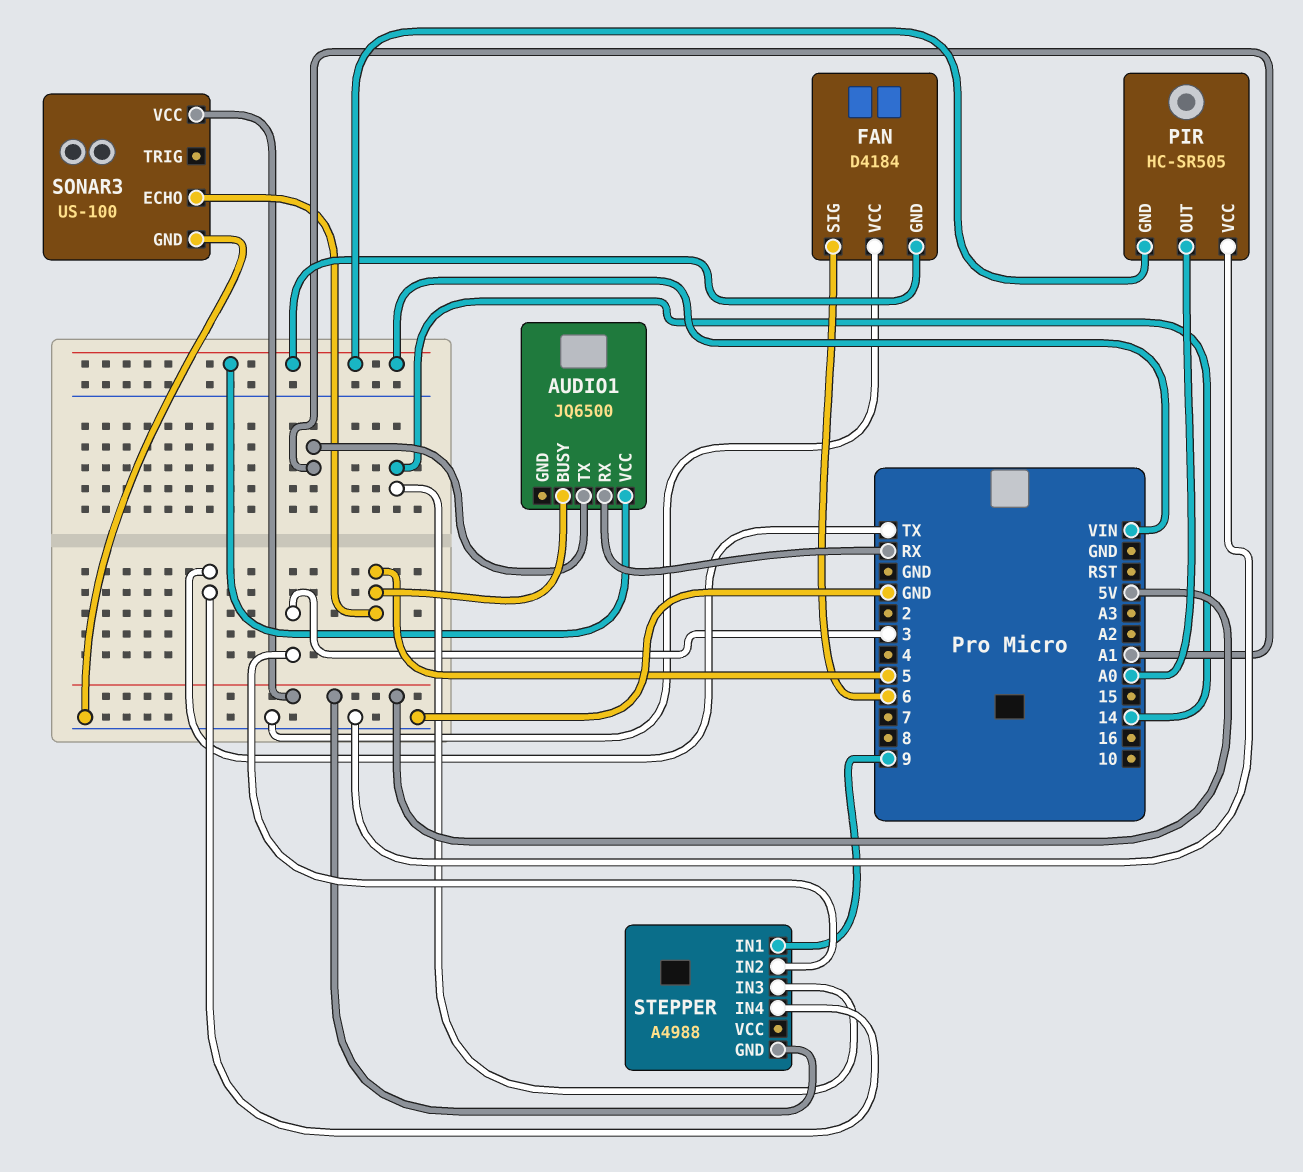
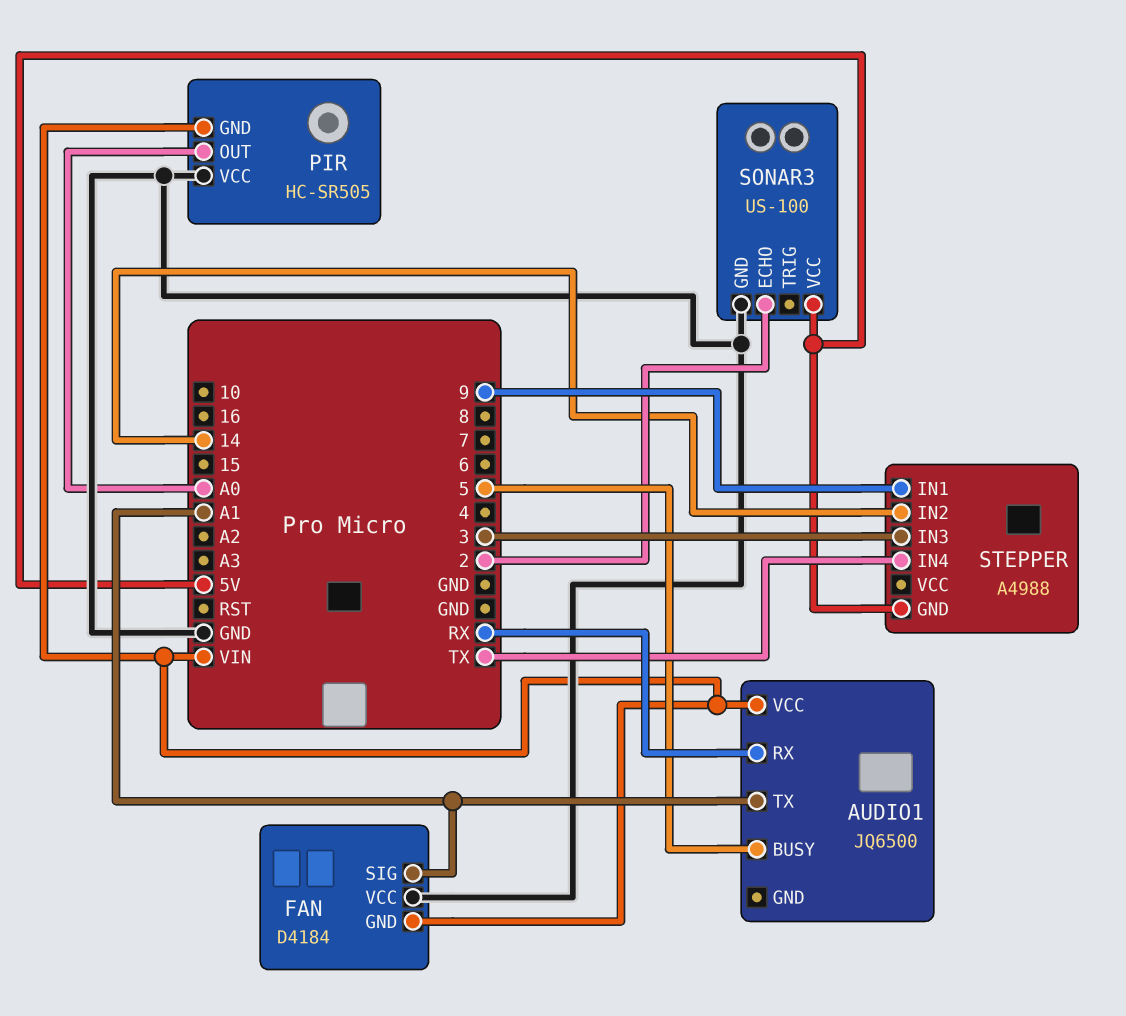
FAN pin SIG: 6 -> A1
SONAR3 pin ECHO: 5 -> 2
STEPPER pin IN2: 3 -> 14
STEPPER pin IN3: 14 -> 3

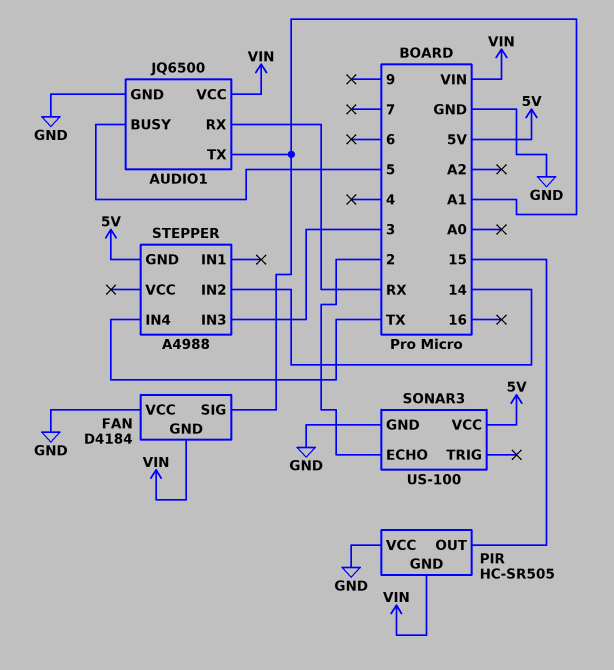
AUDIO1 pin GND: none -> GND
PIR pin OUT: A0 -> 15
STEPPER pin IN1: 9 -> none

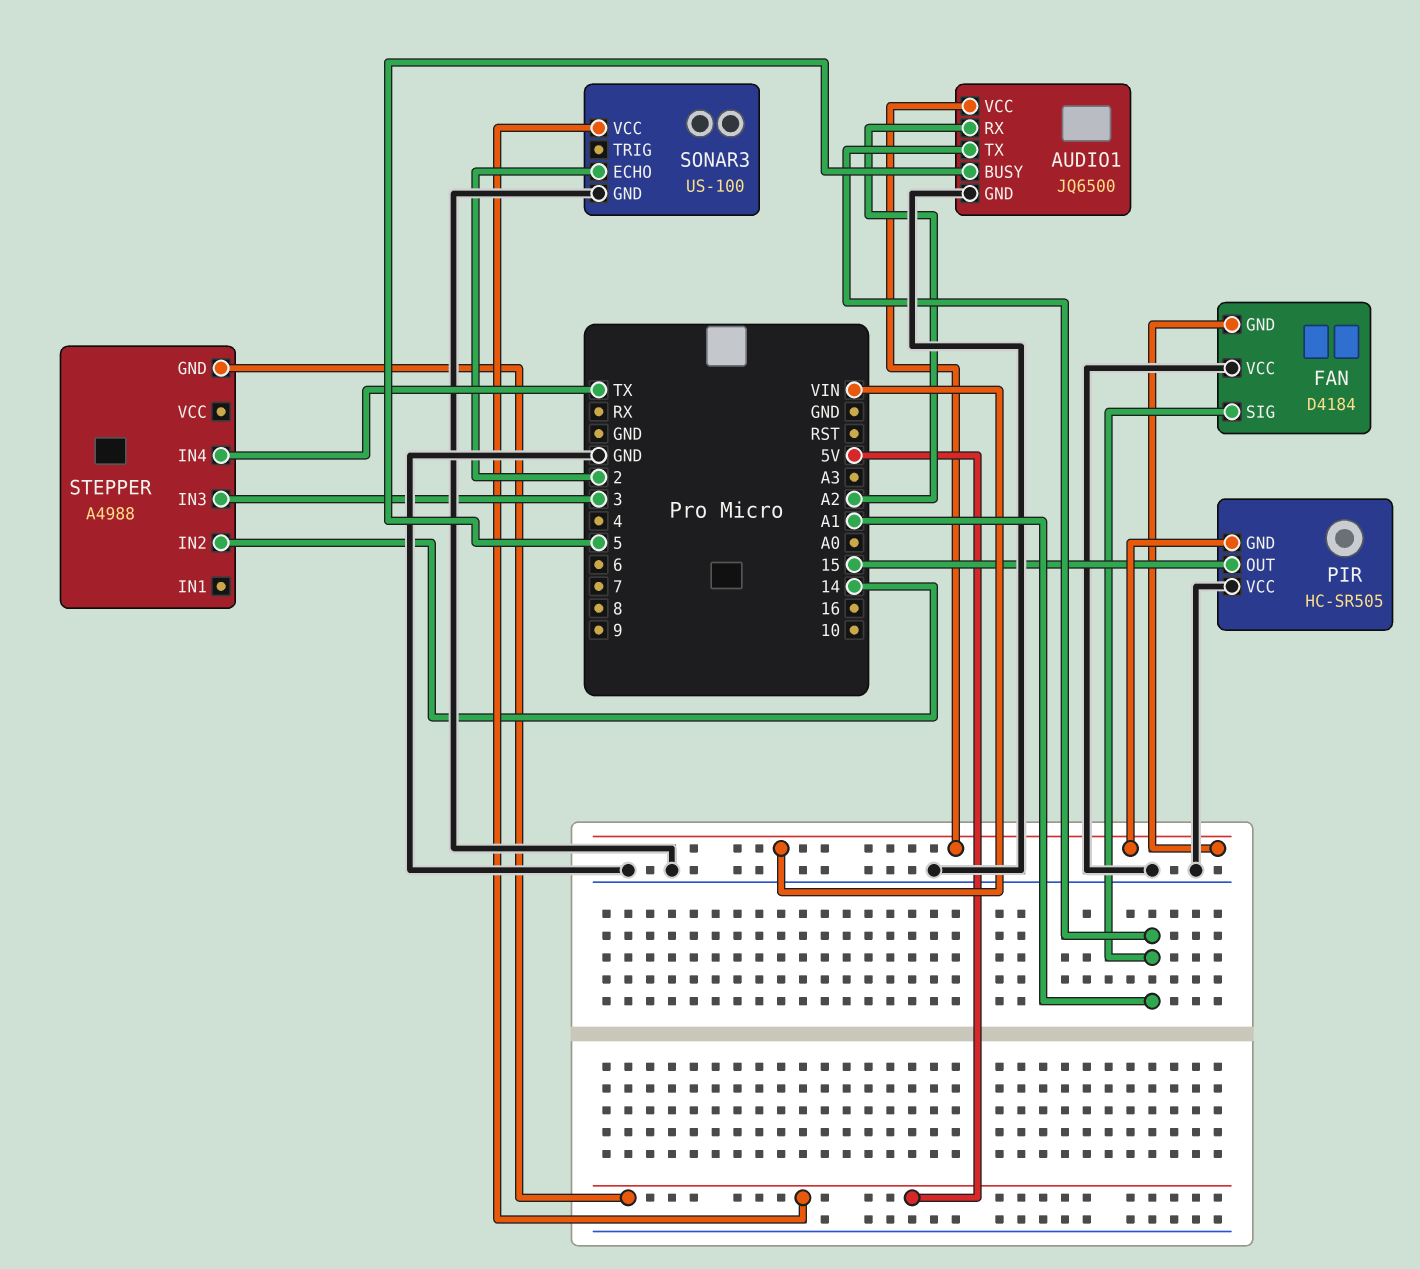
AUDIO1 pin RX: RX -> A2

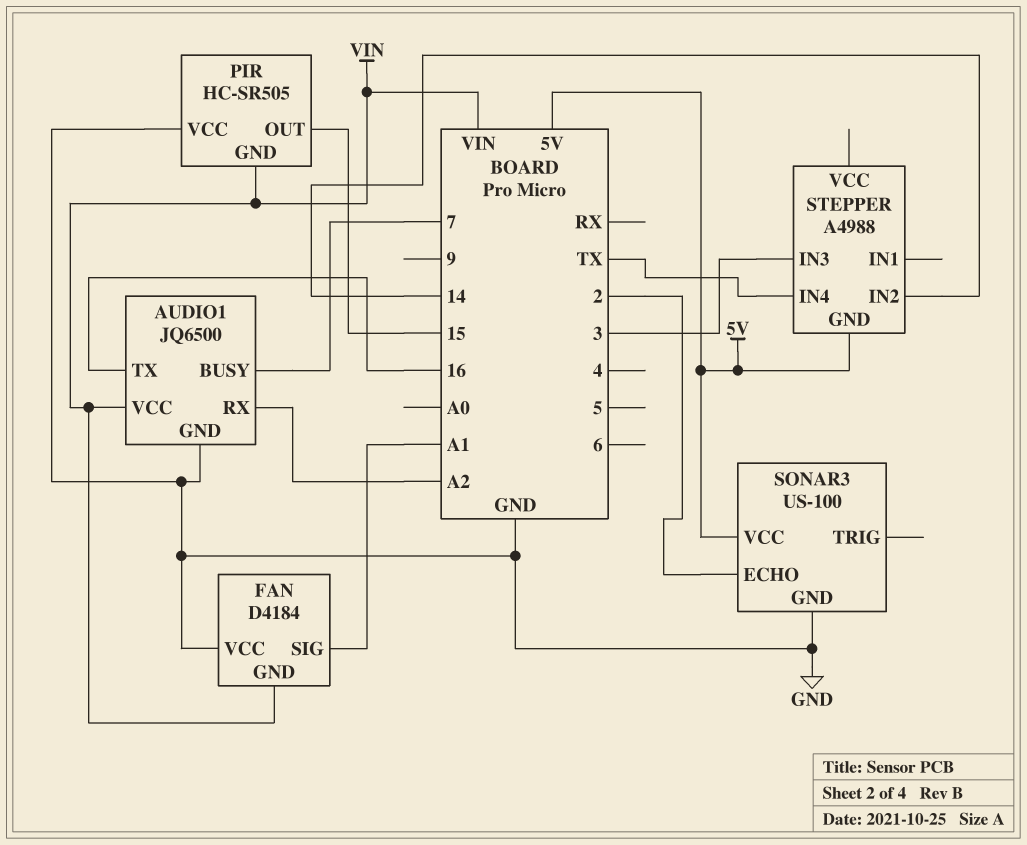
AUDIO1 pin BUSY: 5 -> 7
AUDIO1 pin TX: A1 -> 16

